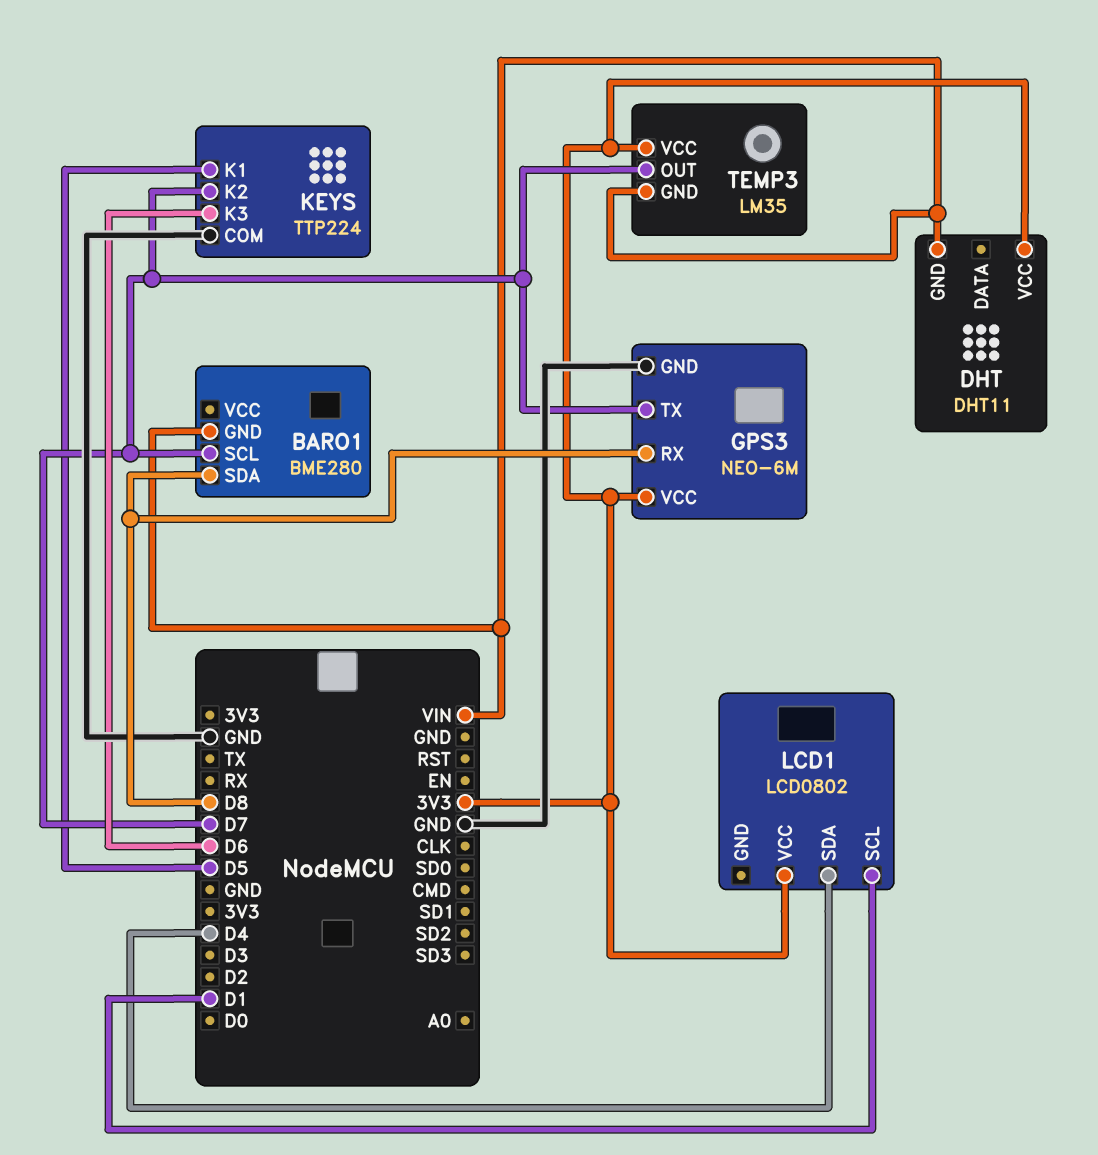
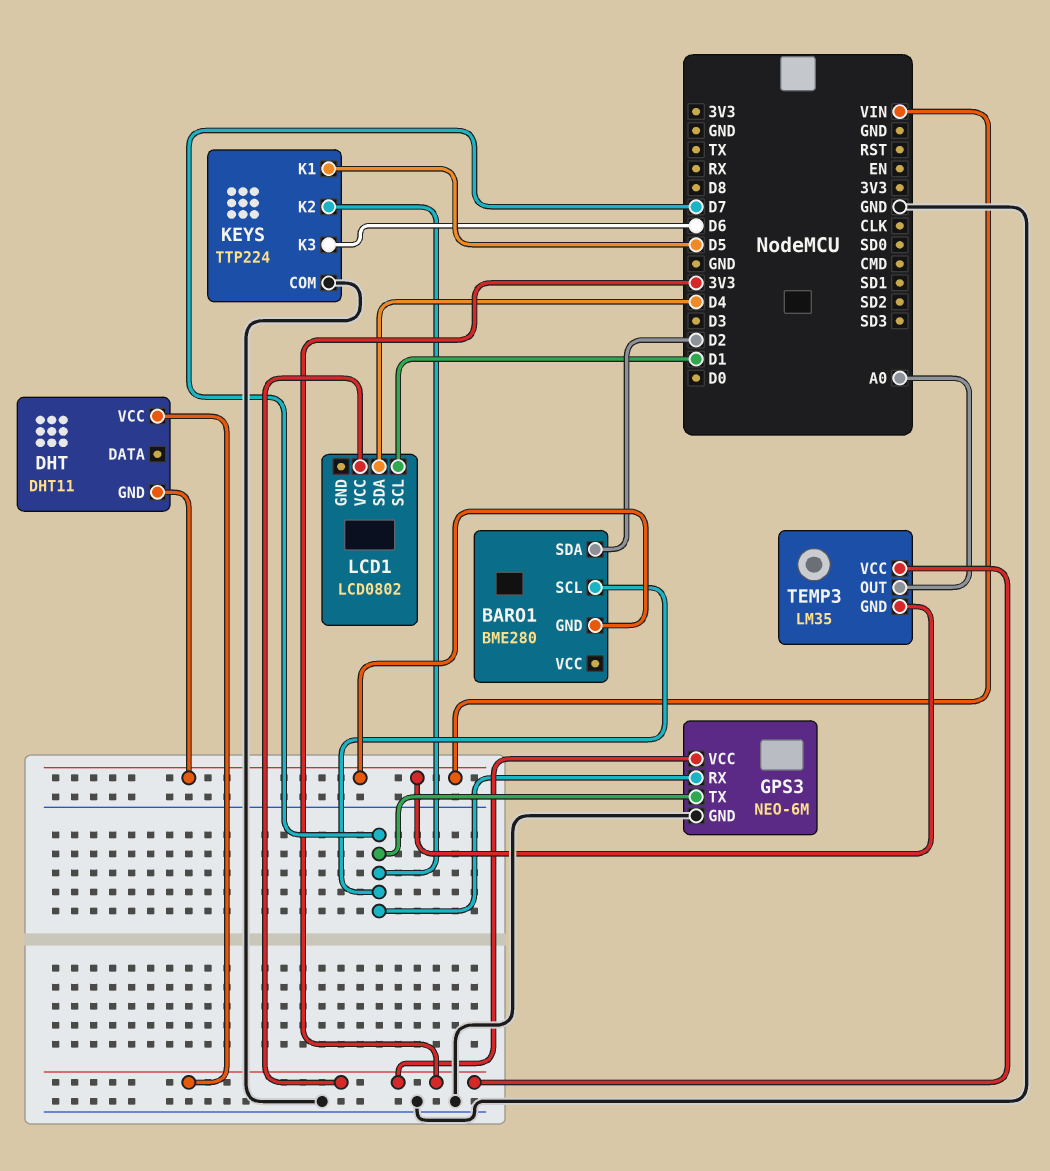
BARO1 pin SDA: D8 -> D2
GPS3 pin RX: D8 -> D7
TEMP3 pin OUT: D7 -> A0

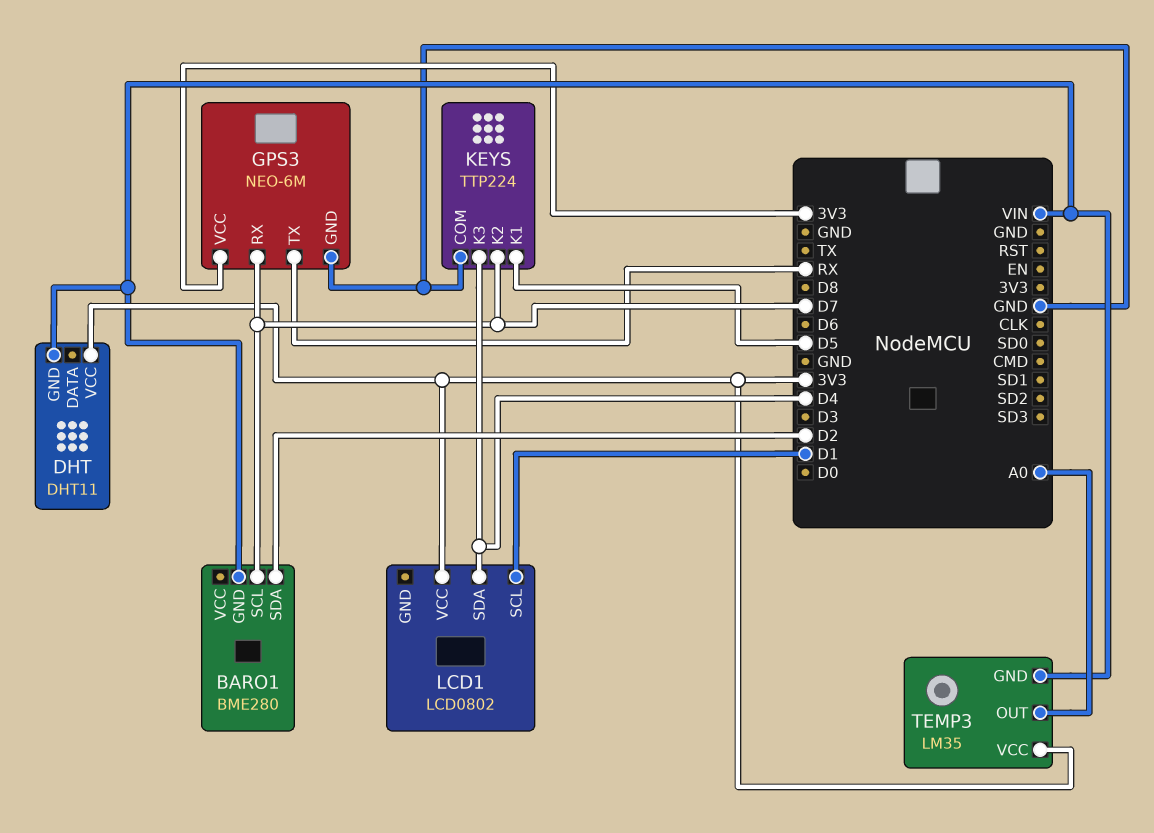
GPS3 pin TX: D7 -> RX
KEYS pin K3: D6 -> D4

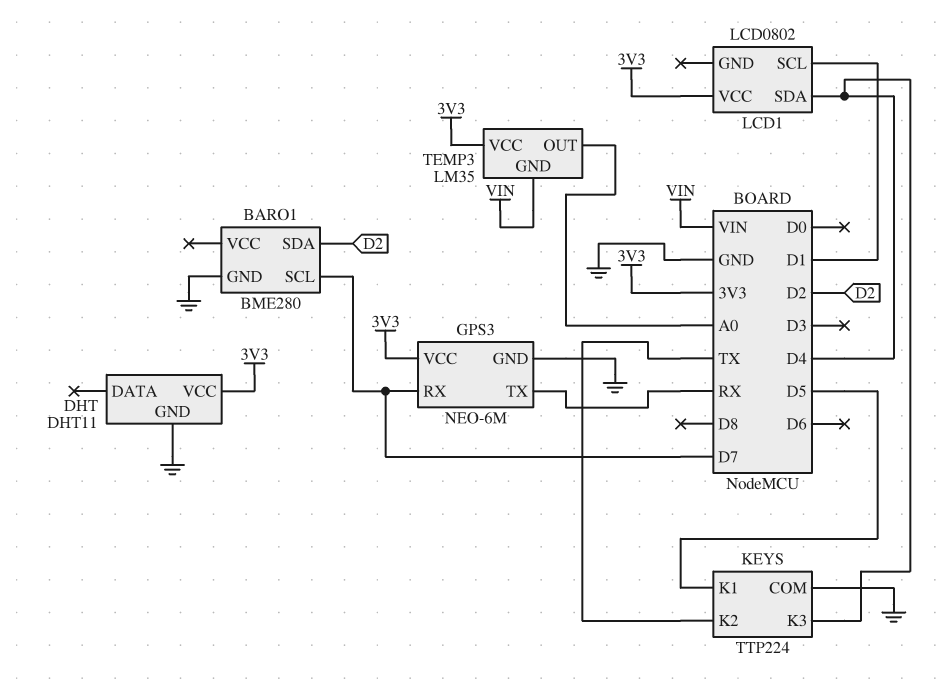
BARO1 pin GND: VIN -> GND
DHT pin GND: VIN -> GND
KEYS pin K2: D7 -> TX

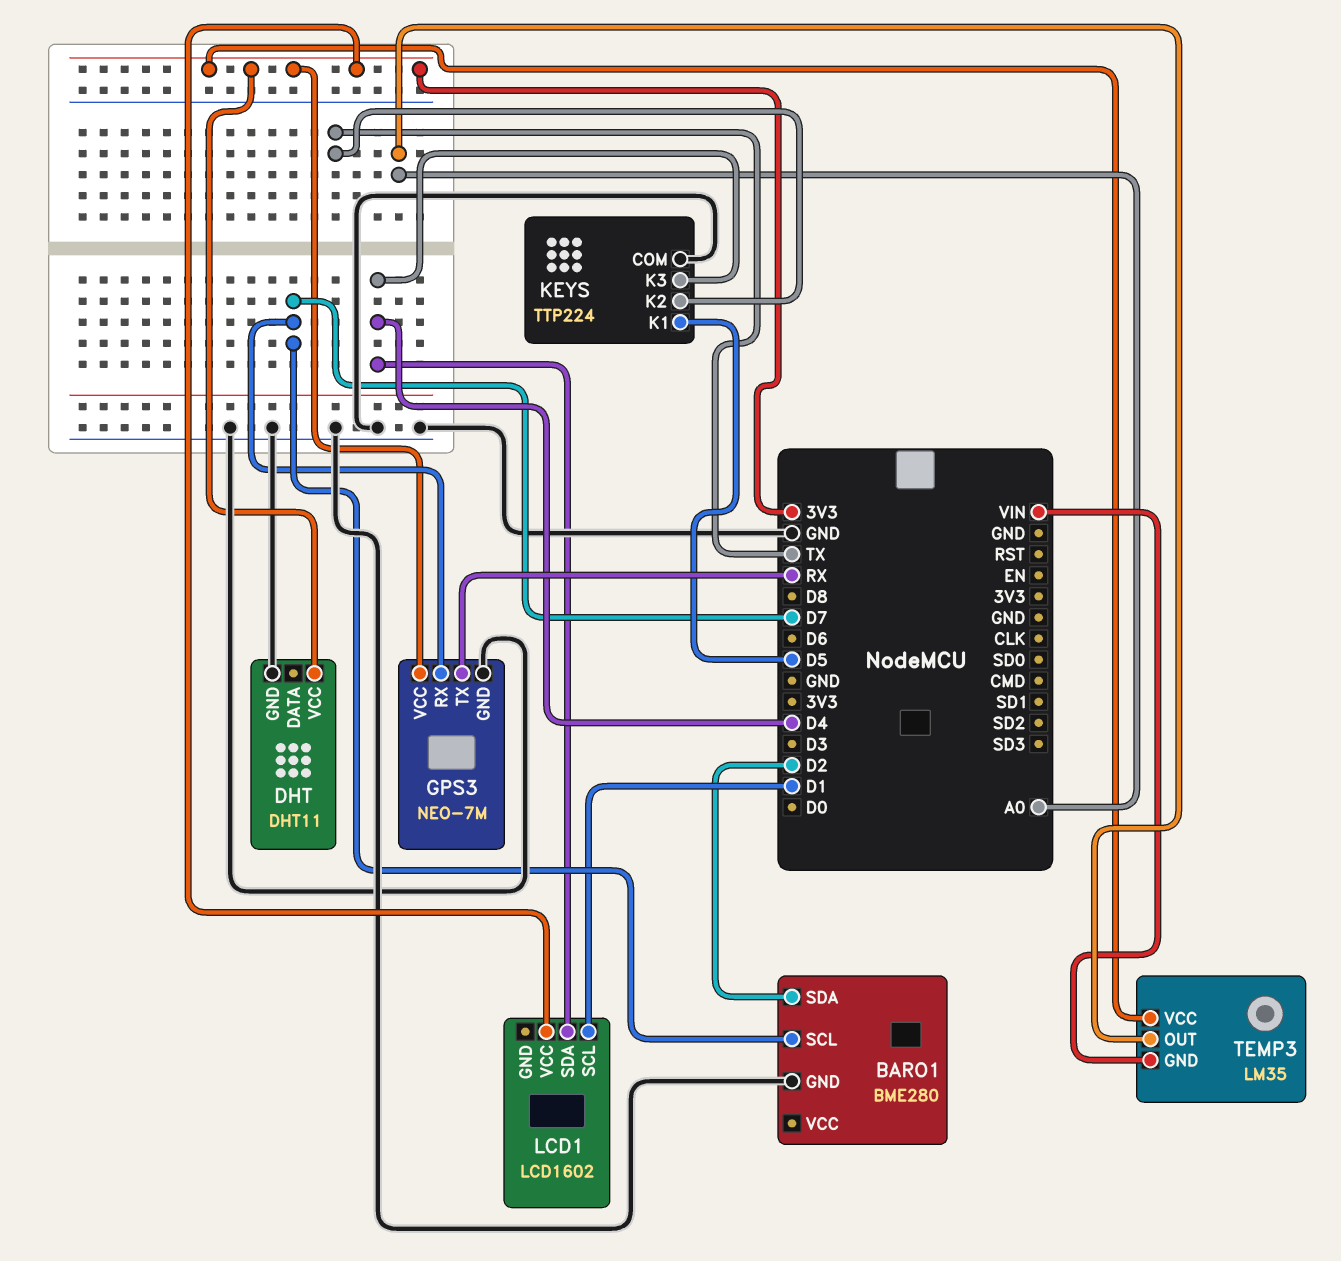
GPS3: NEO-6M -> NEO-7M
LCD1: LCD0802 -> LCD1602

